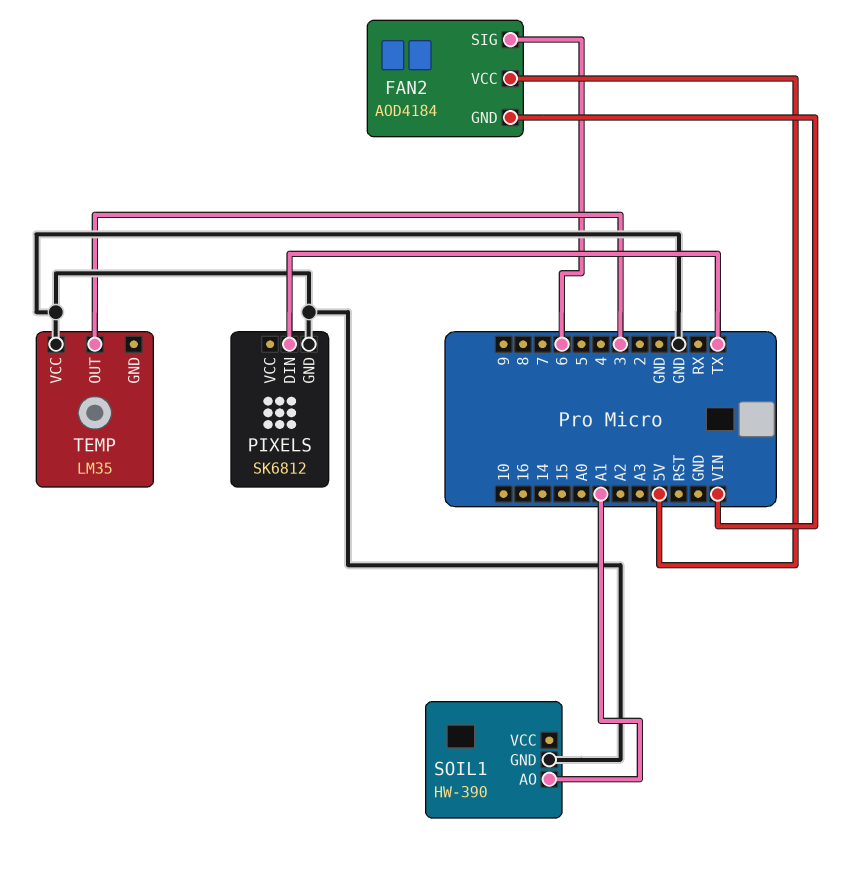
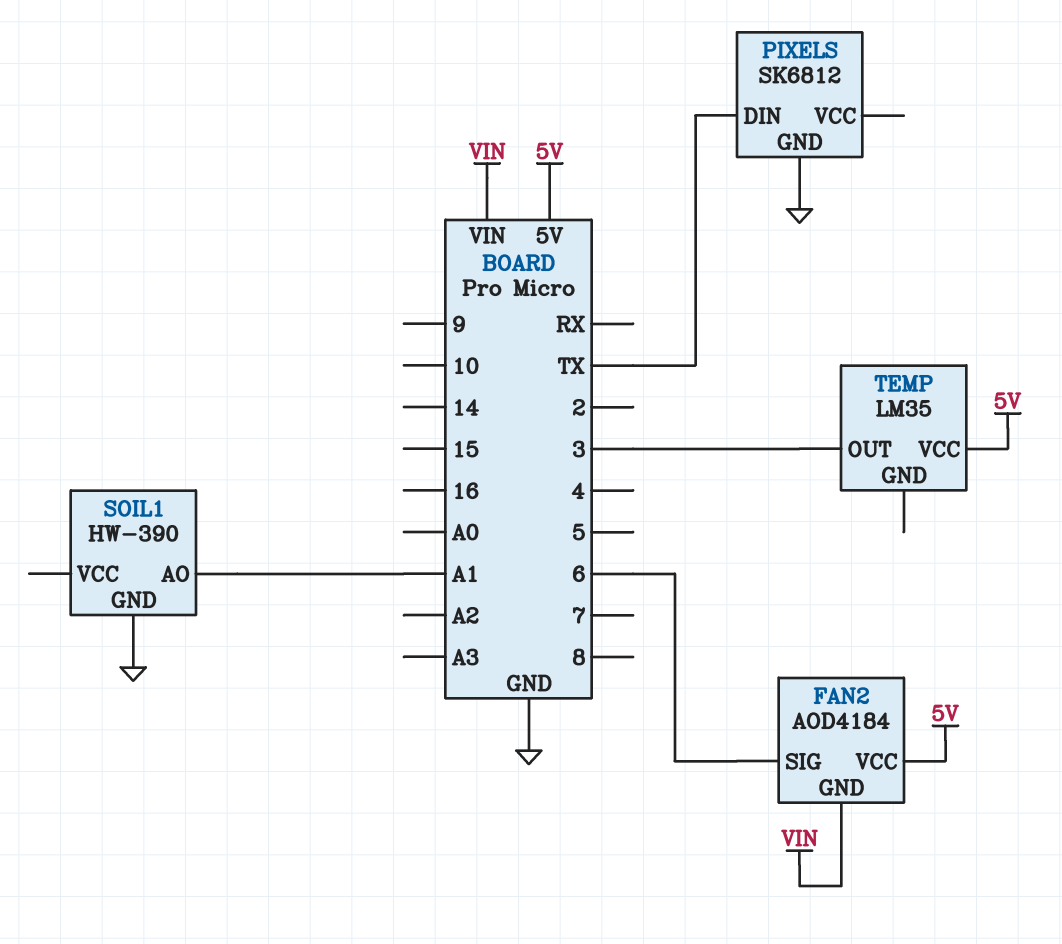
TEMP pin VCC: GND -> 5V

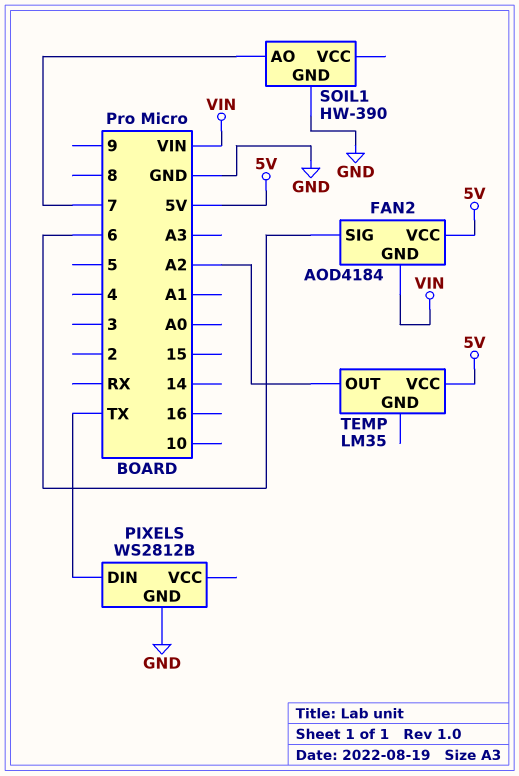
PIXELS: SK6812 -> WS2812B
SOIL1 pin AO: A1 -> 7
TEMP pin OUT: 3 -> A2

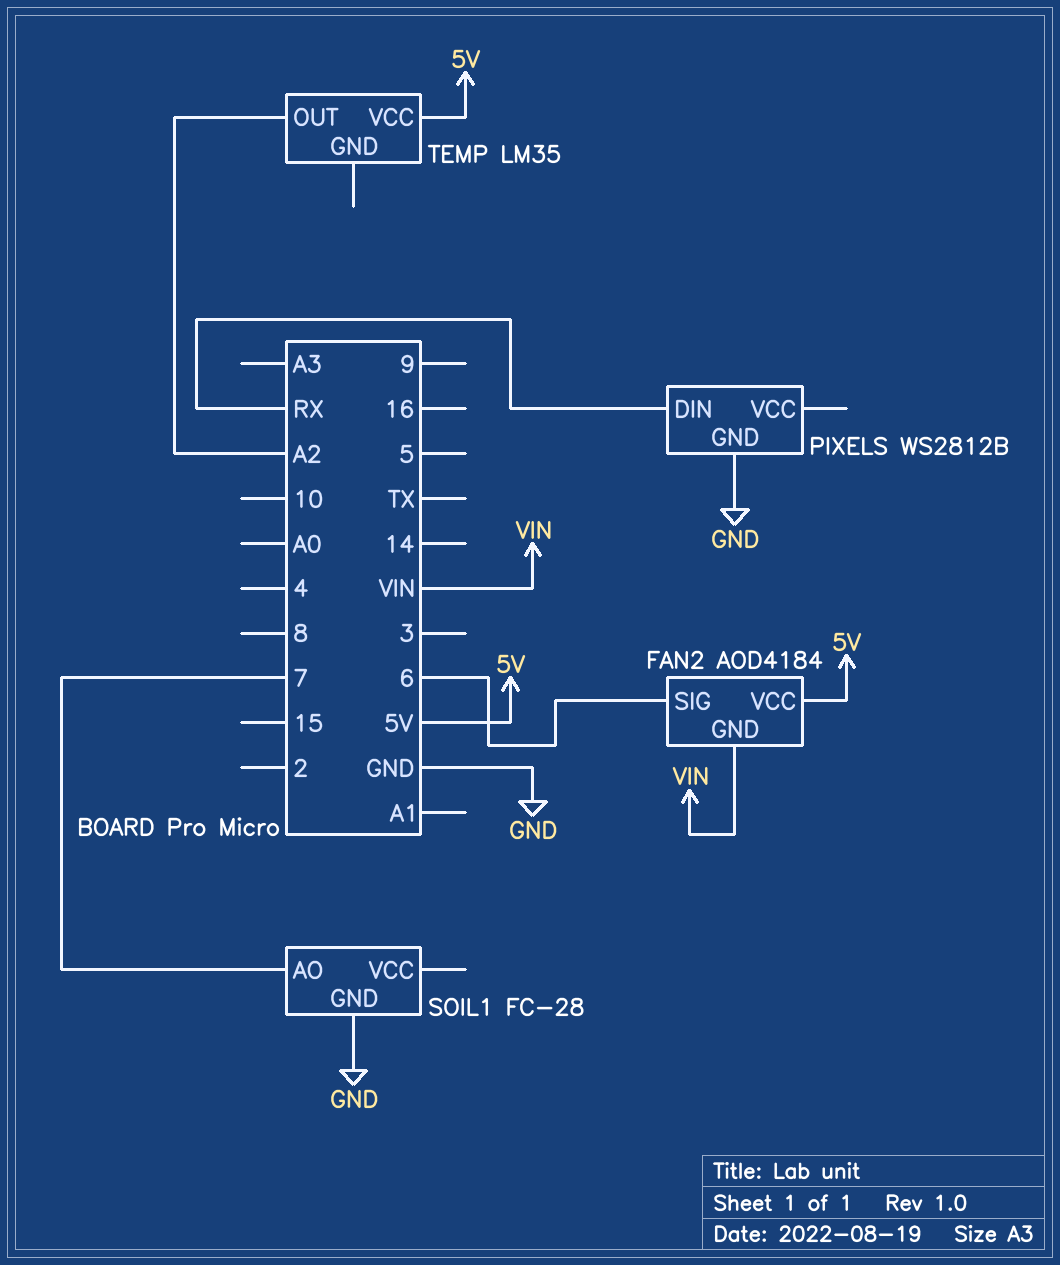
PIXELS pin DIN: TX -> RX
SOIL1: HW-390 -> FC-28

